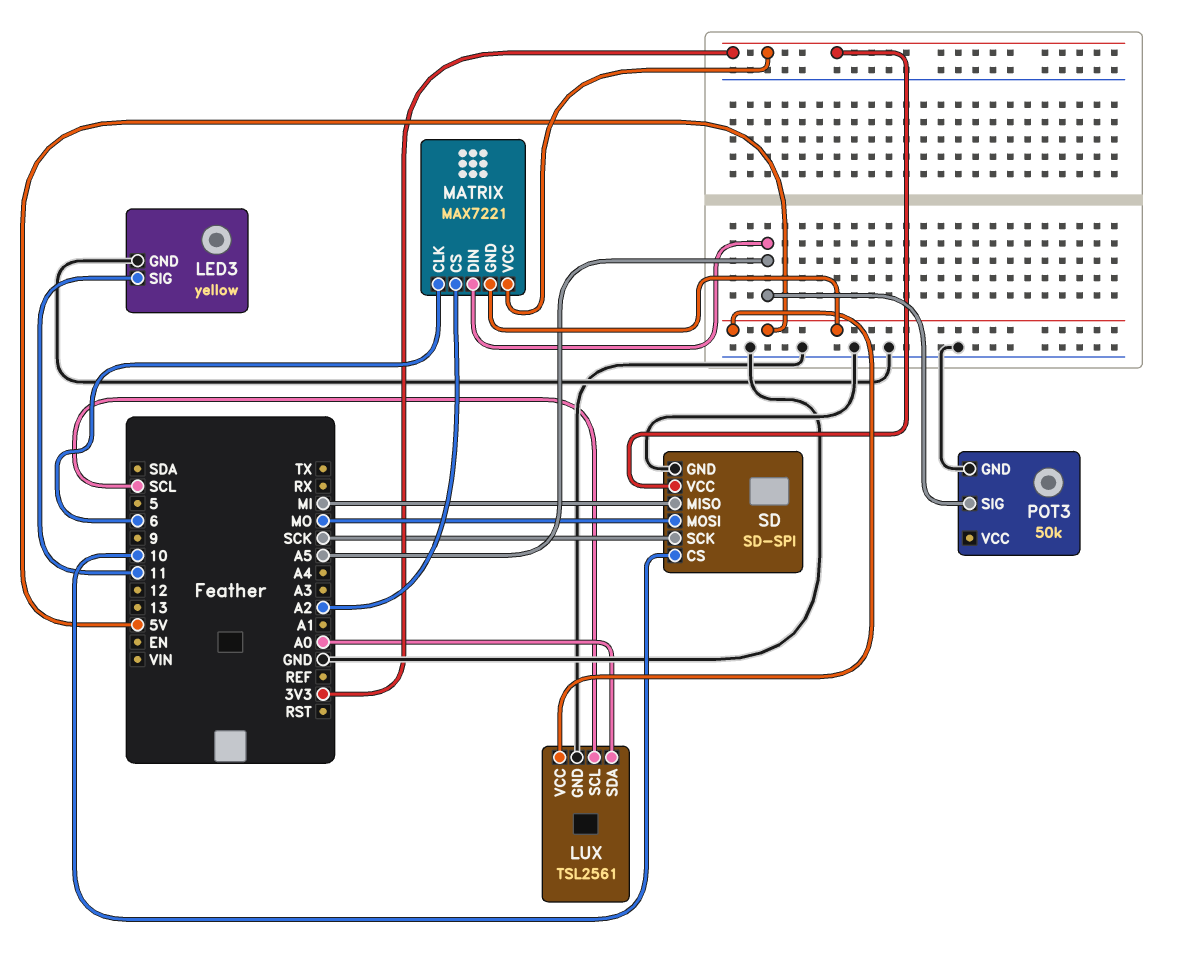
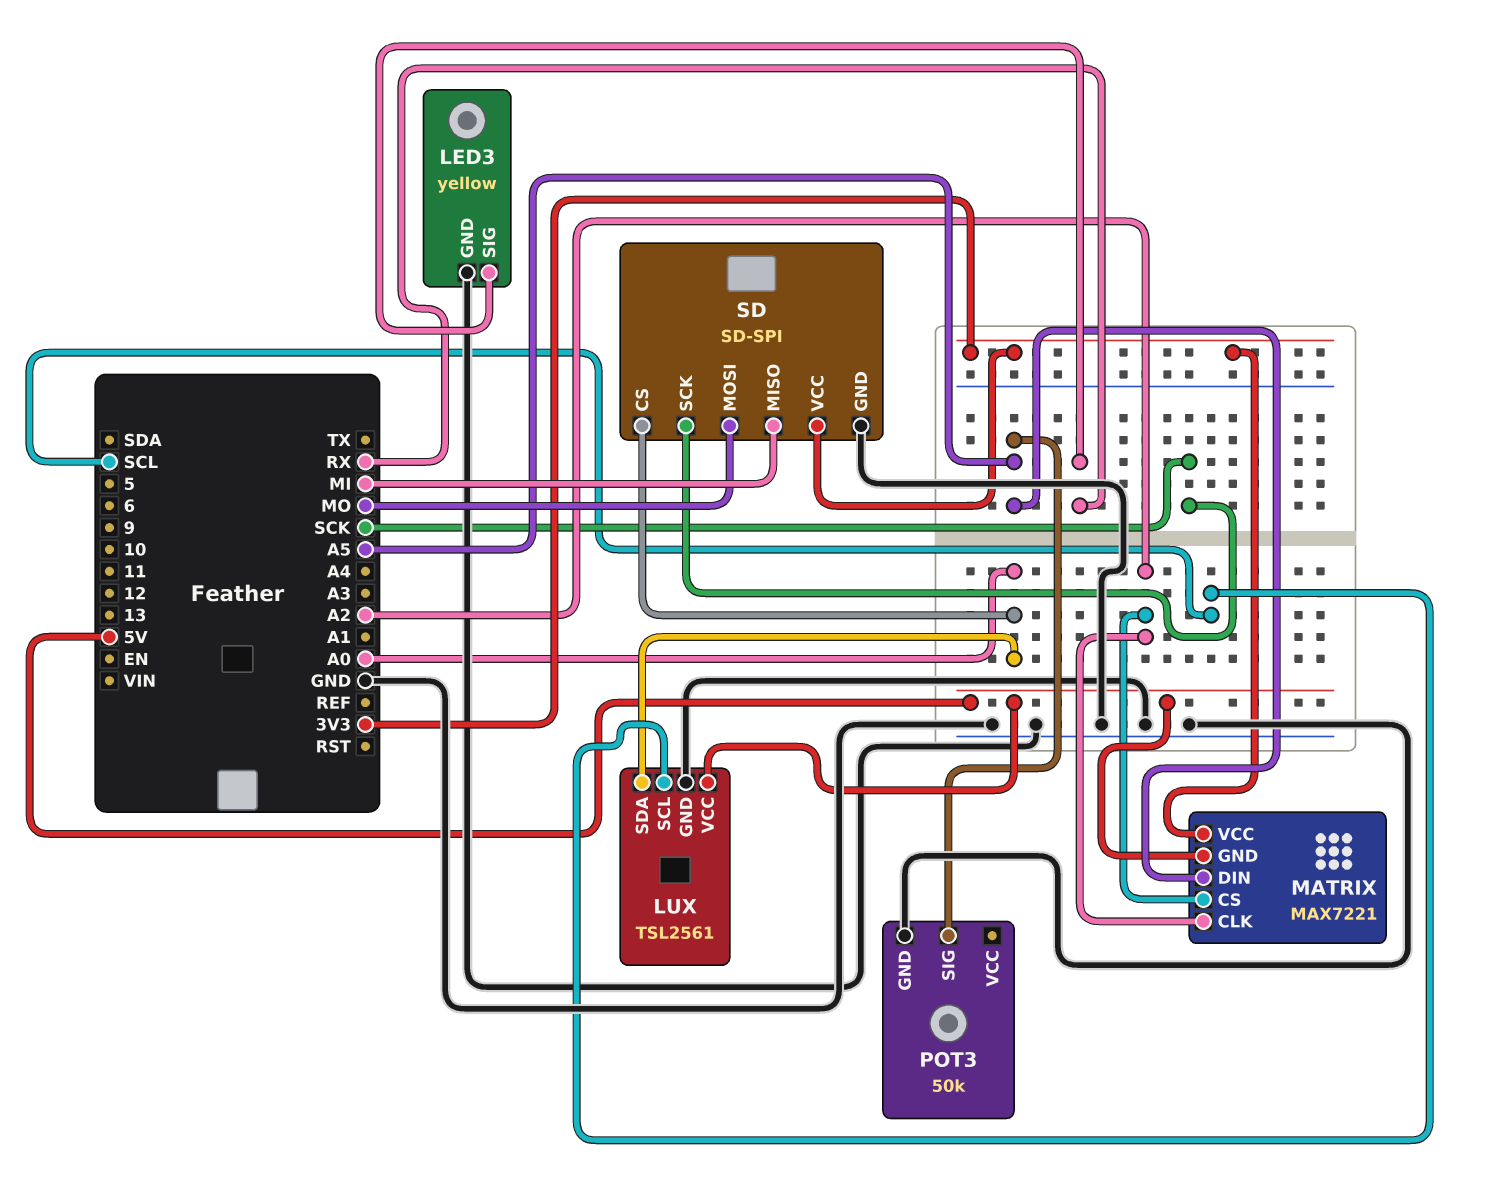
LED3 pin SIG: 11 -> RX
MATRIX pin CLK: 6 -> A2
SD pin CS: 10 -> A0

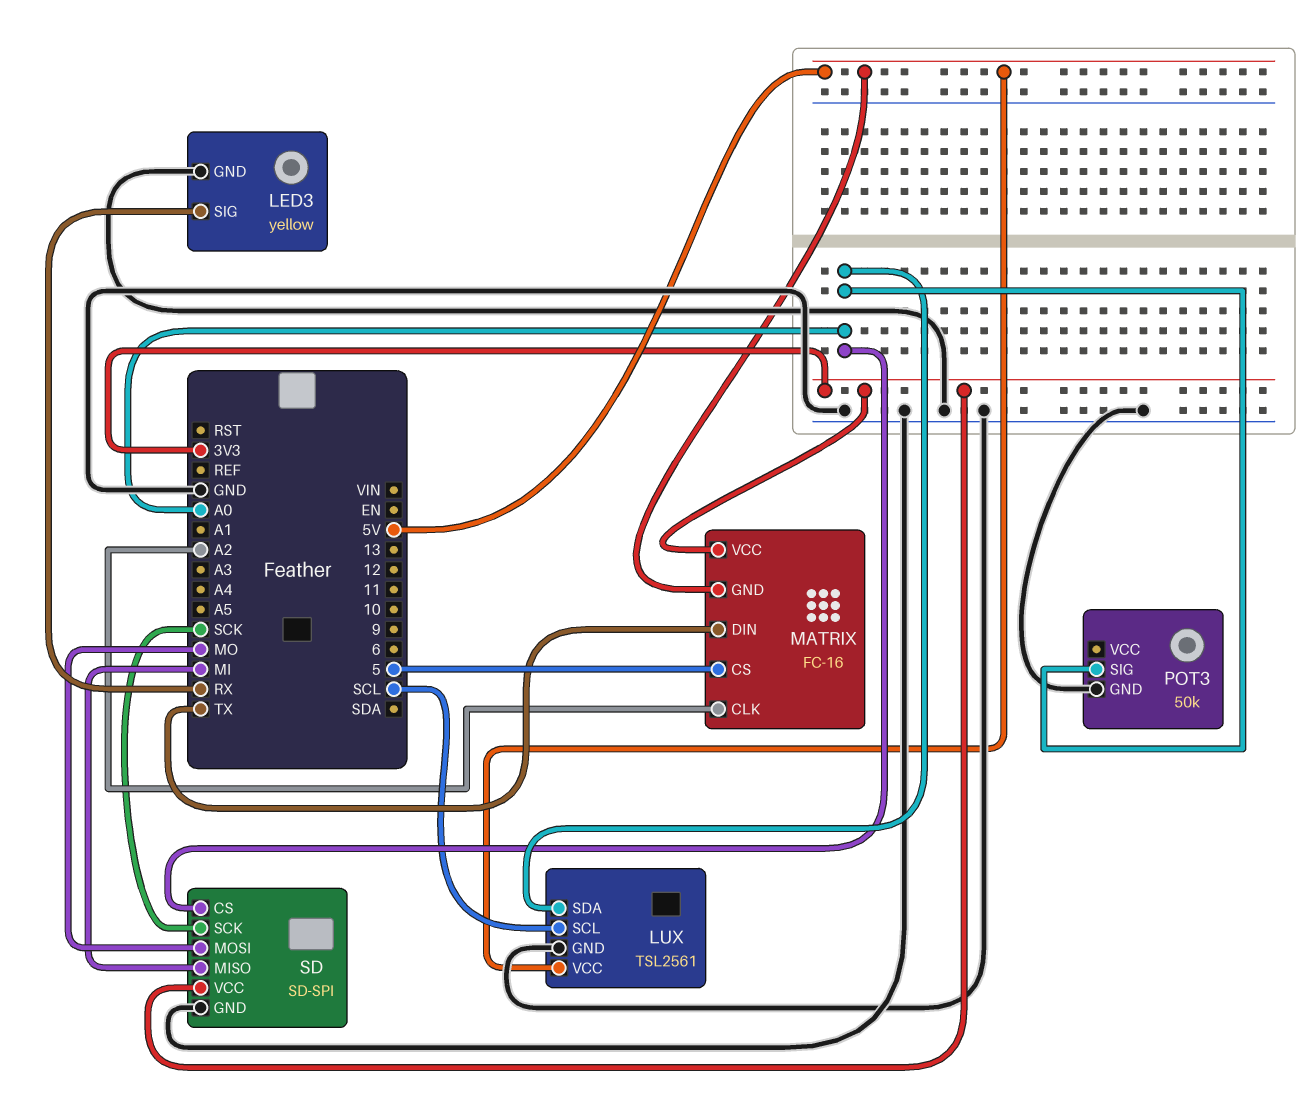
MATRIX: MAX7221 -> FC-16
MATRIX pin CS: A2 -> 5
MATRIX pin DIN: A5 -> TX
POT3 pin SIG: A5 -> A0

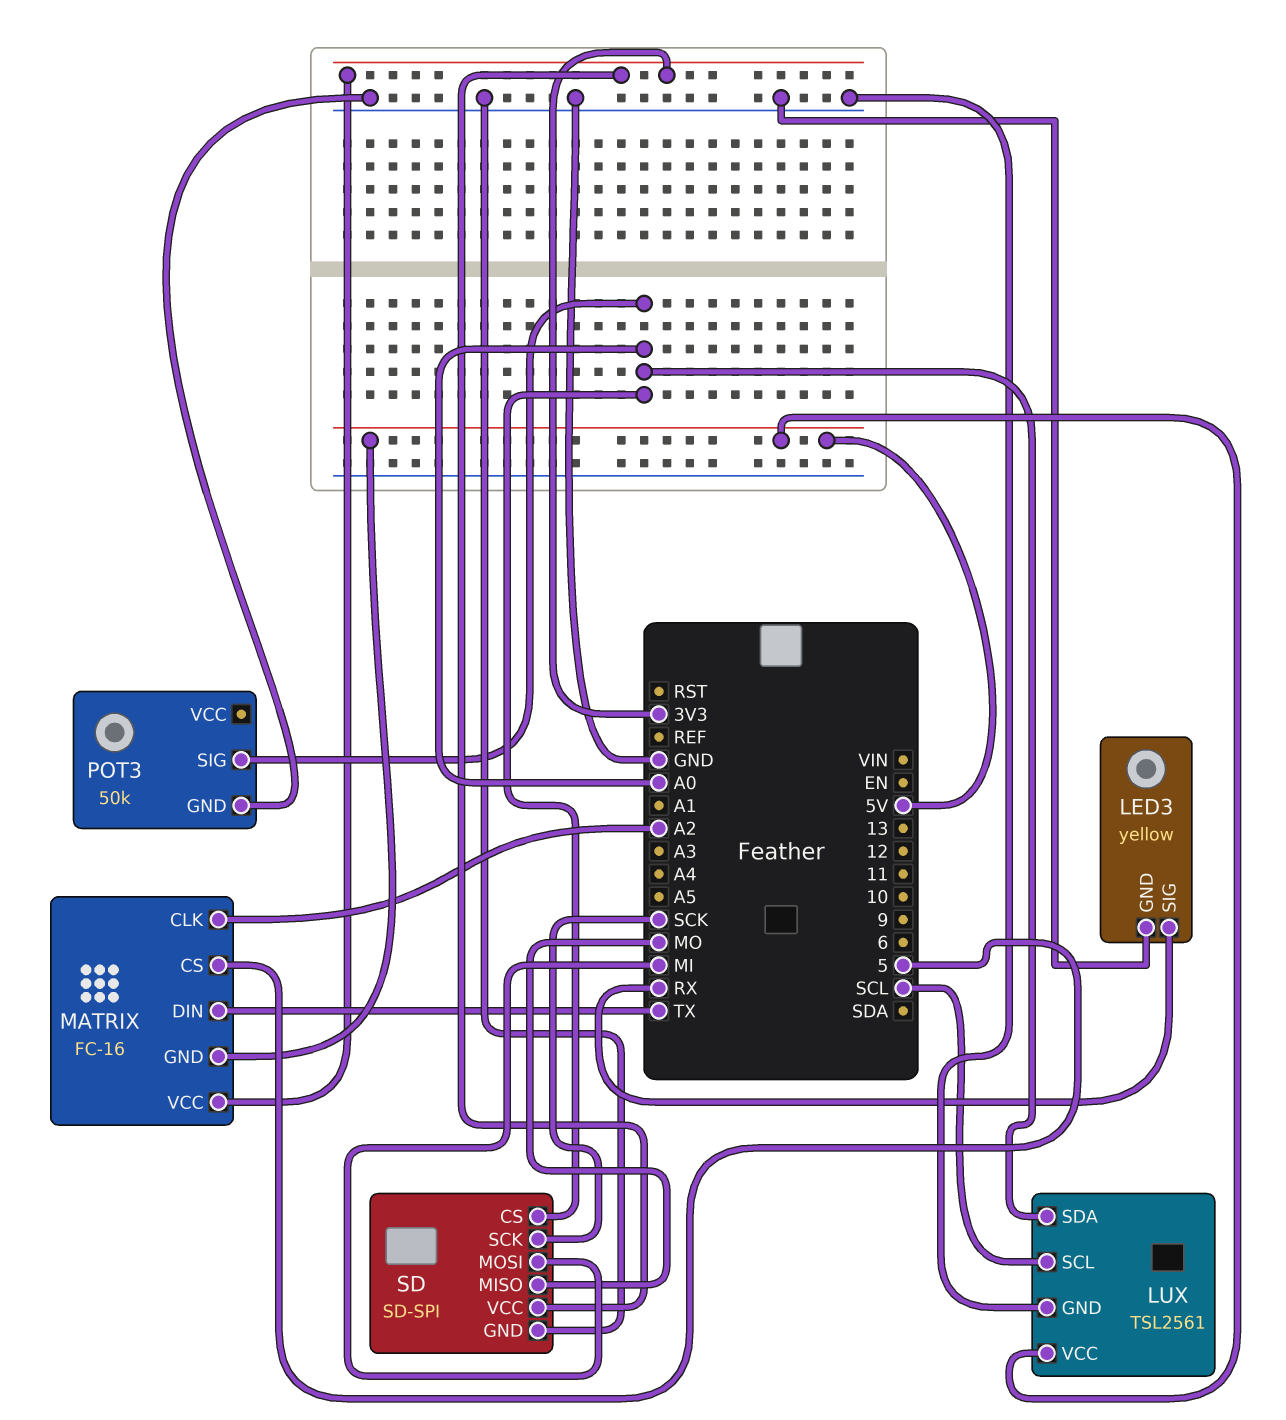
SD pin MISO: MI -> MO
SD pin MOSI: MO -> MI

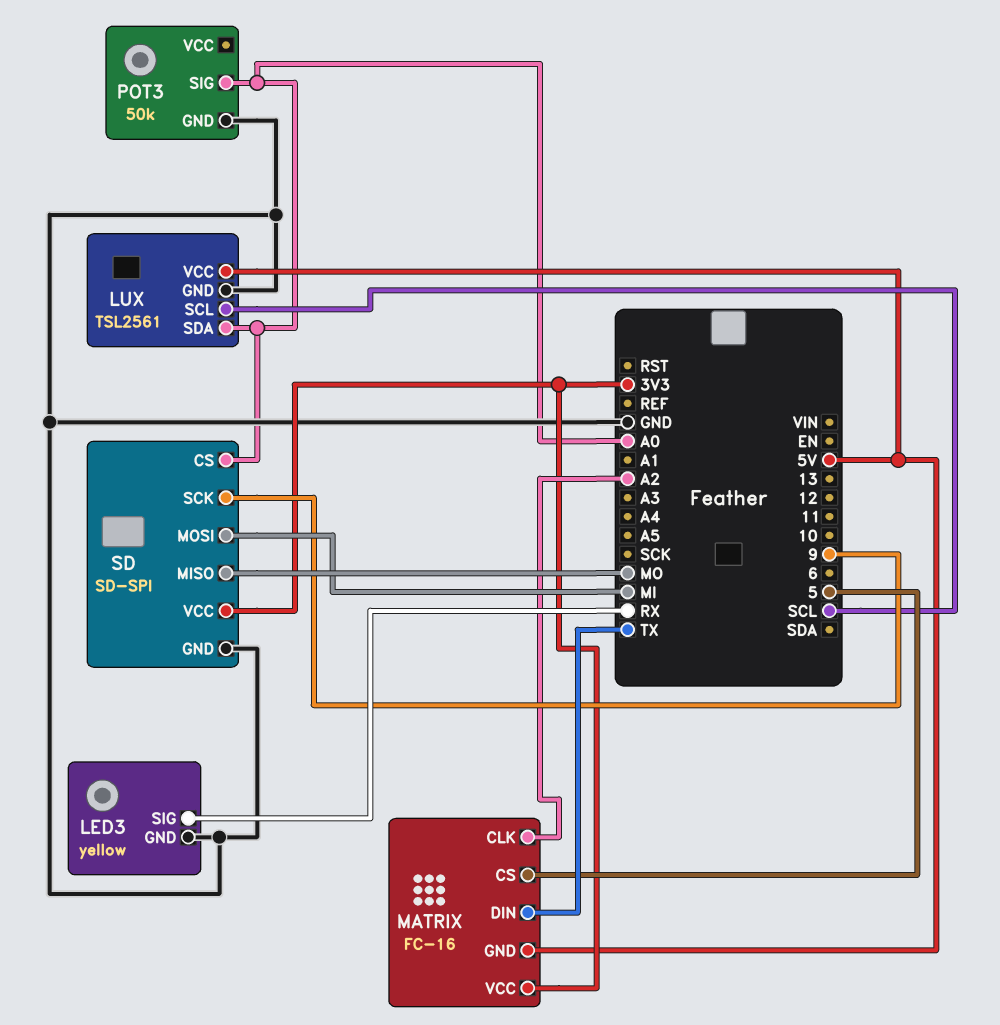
SD pin SCK: SCK -> 9

